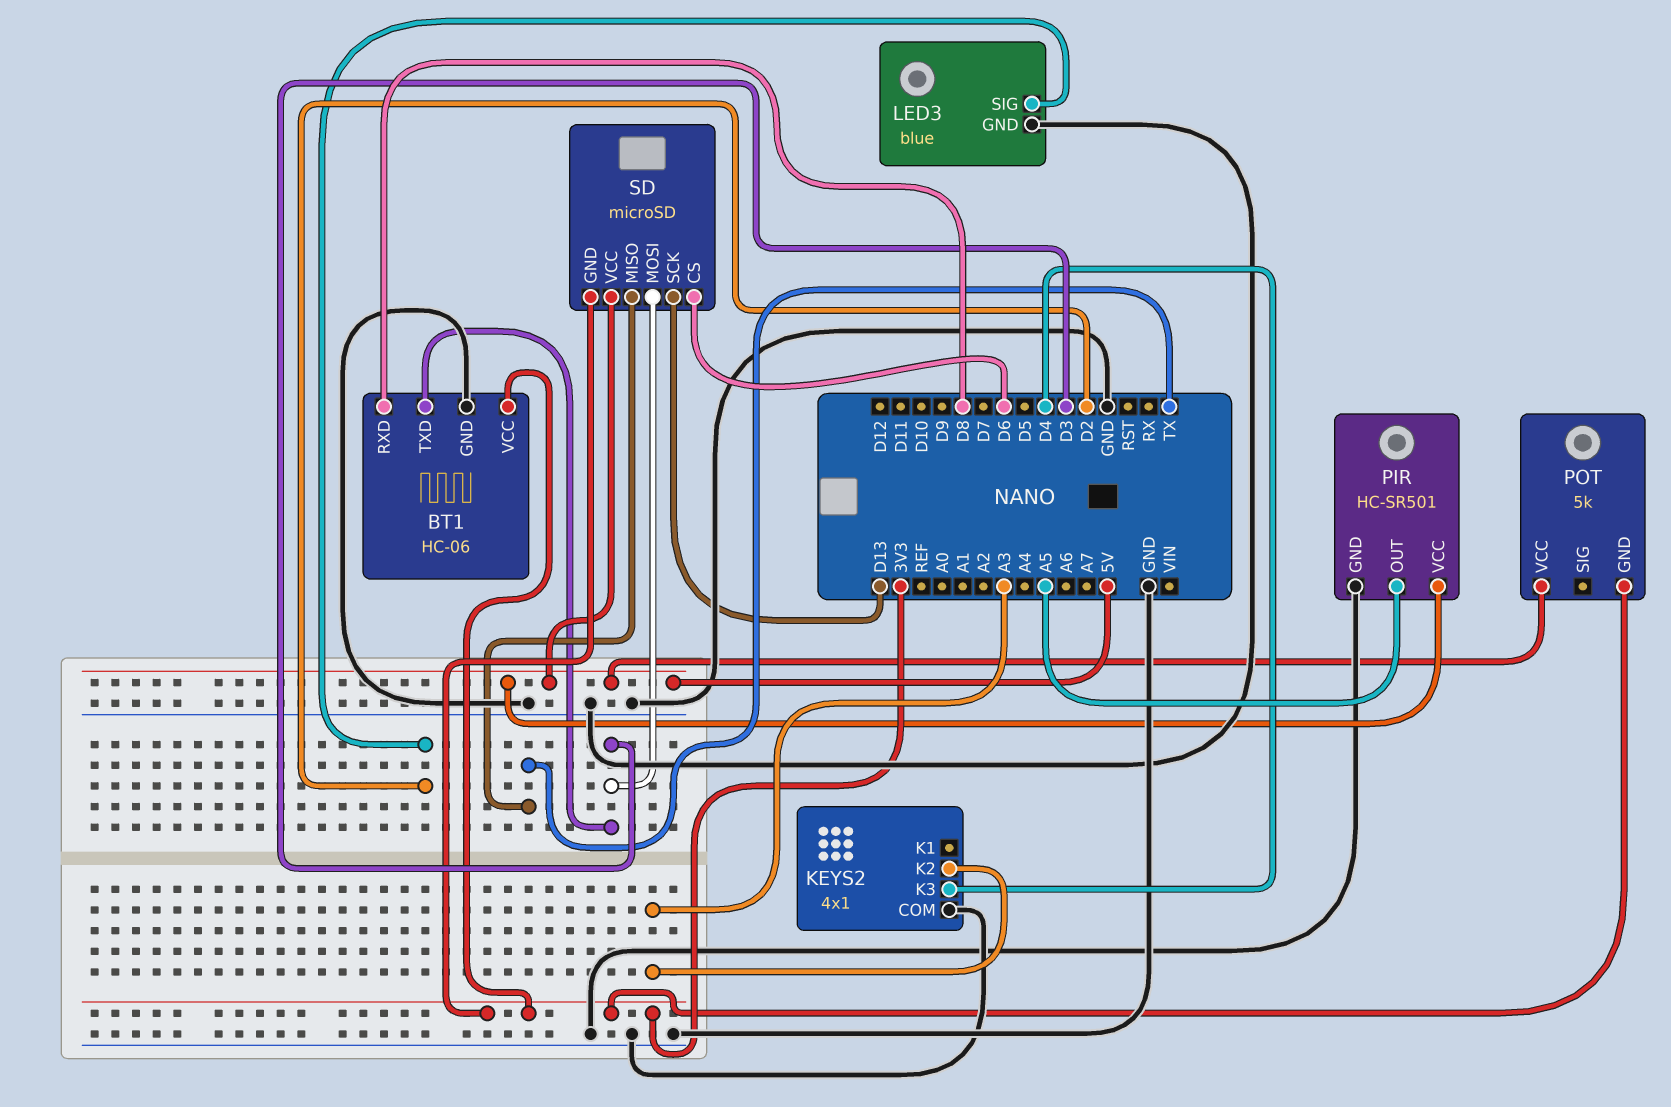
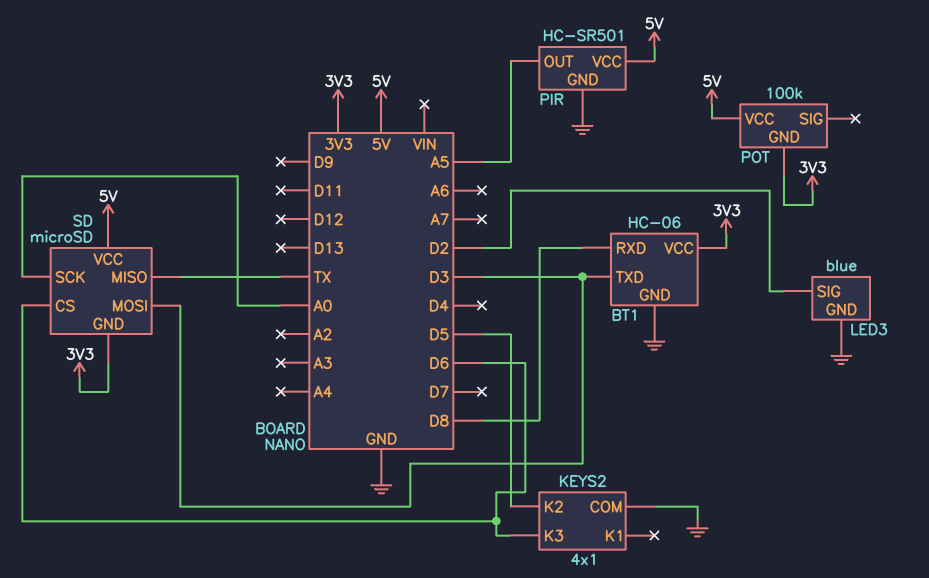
KEYS2 pin K2: A3 -> D5
KEYS2 pin K3: D4 -> D6
POT: 5k -> 100k
SD pin SCK: D13 -> A0

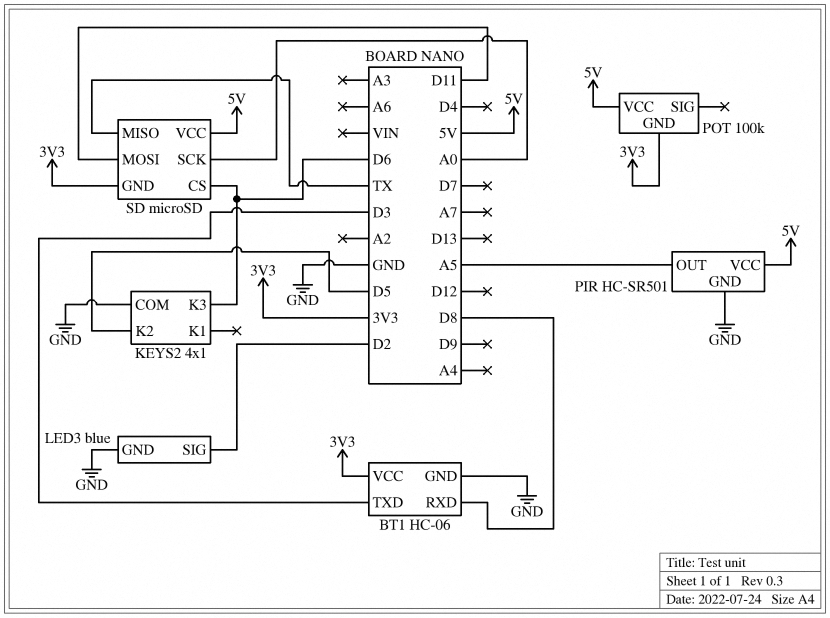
SD pin MOSI: D3 -> D11

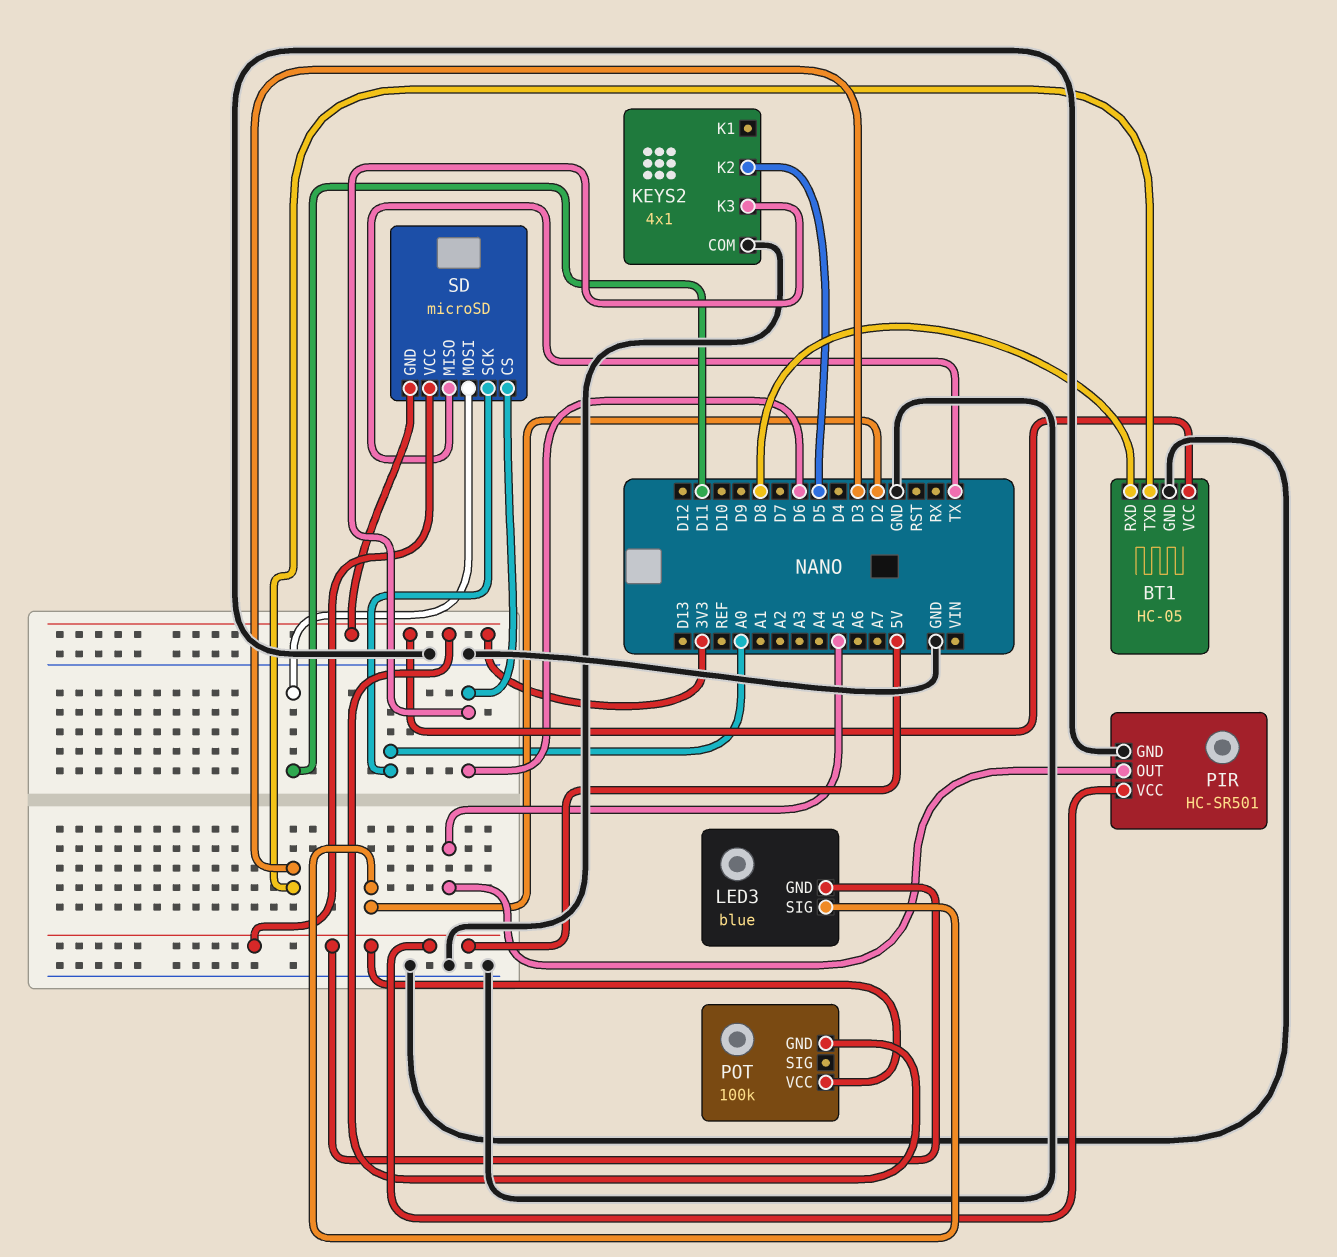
BT1: HC-06 -> HC-05
LED3 pin GND: GND -> 5V

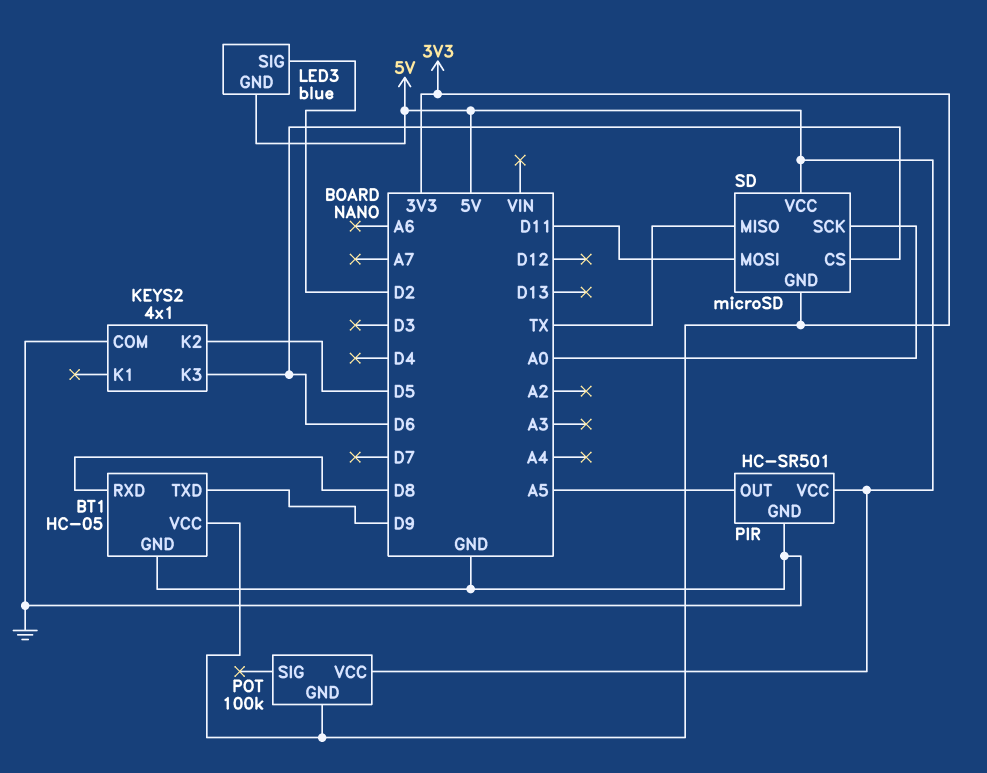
BT1 pin TXD: D3 -> D9

